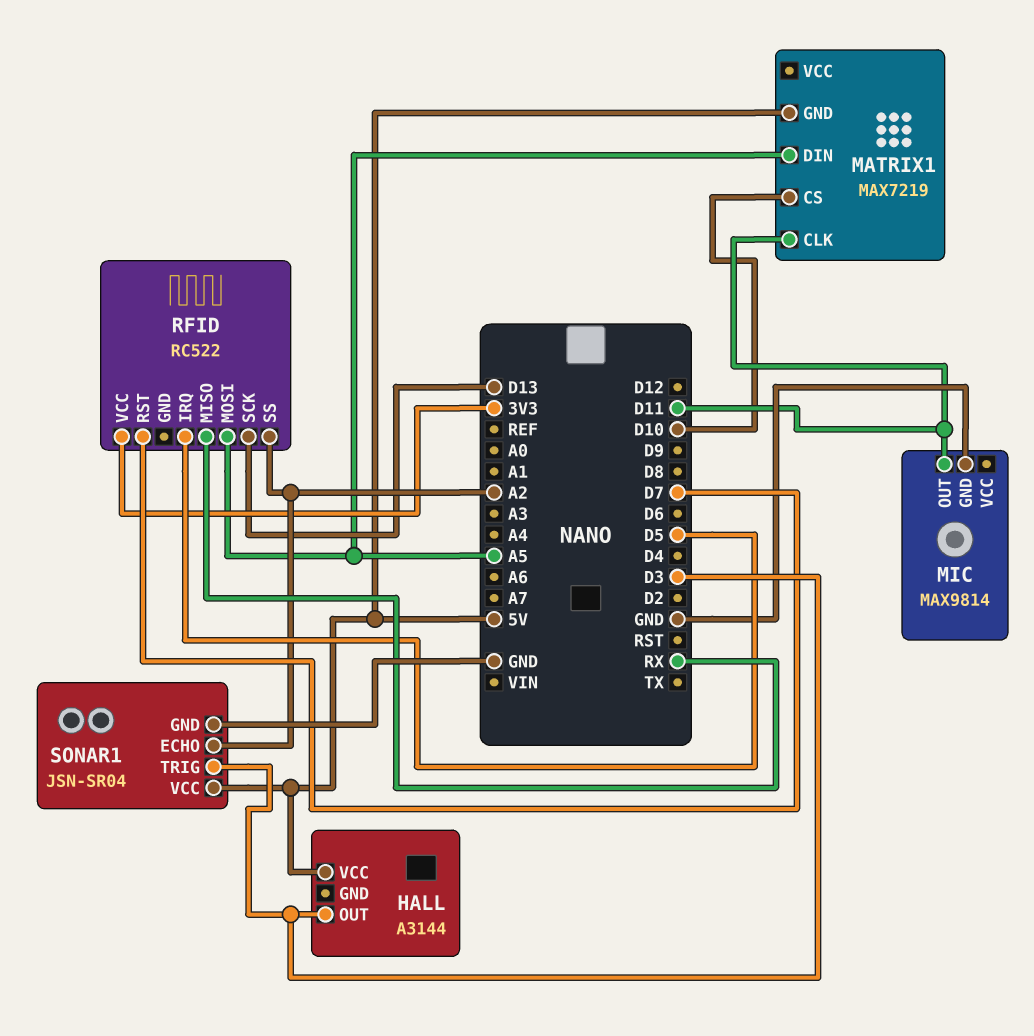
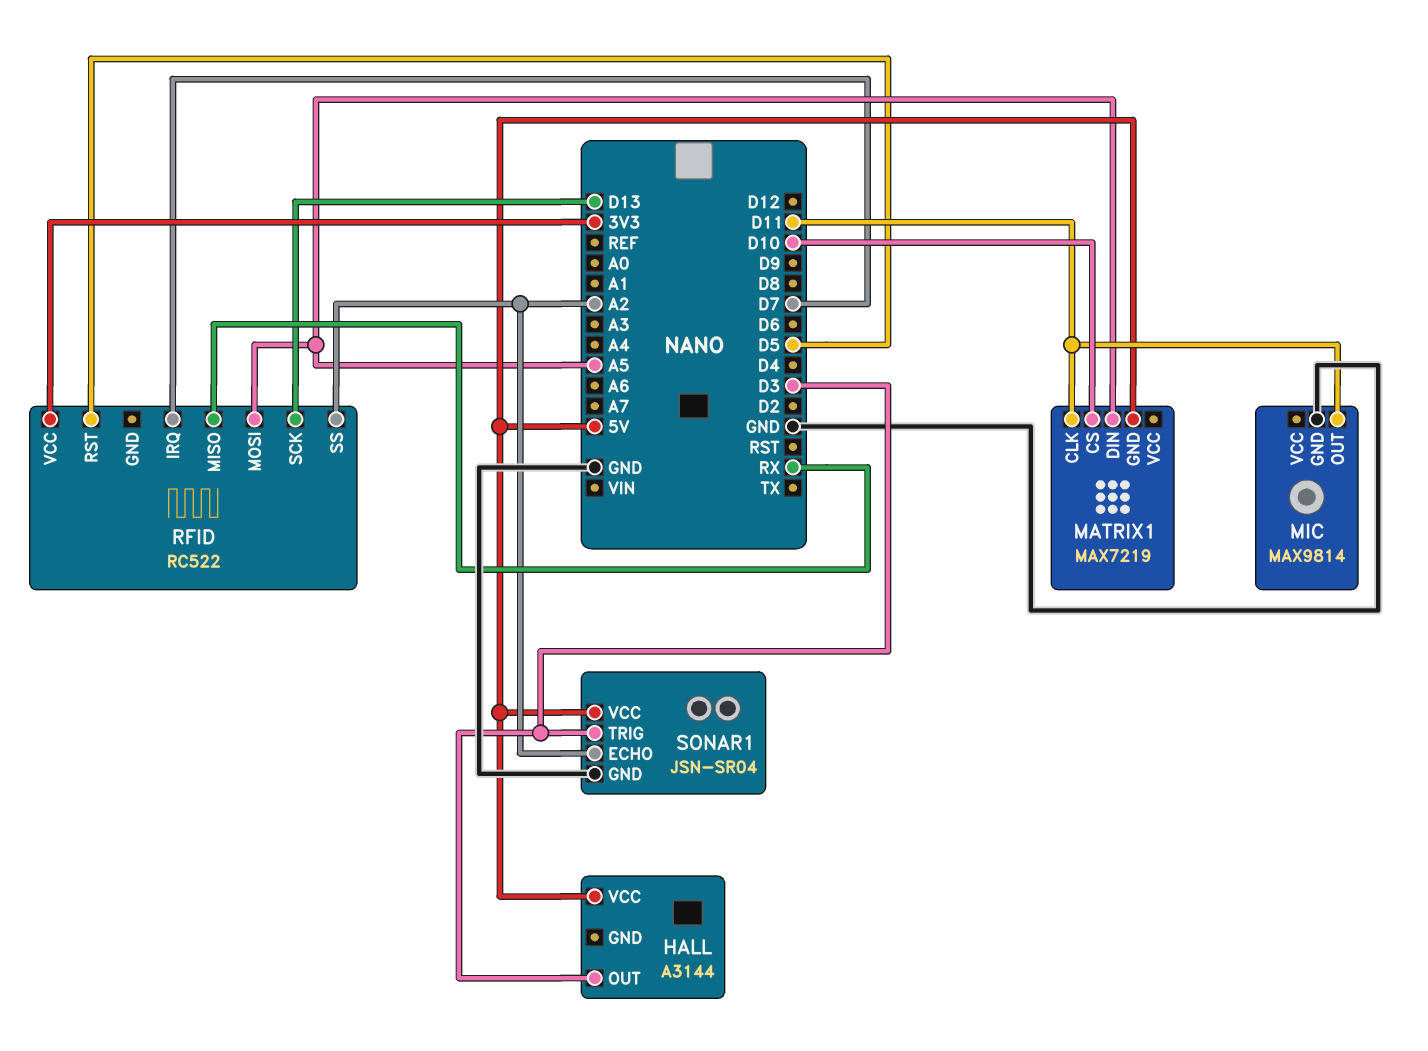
RFID pin IRQ: D5 -> D7
RFID pin RST: D7 -> D5

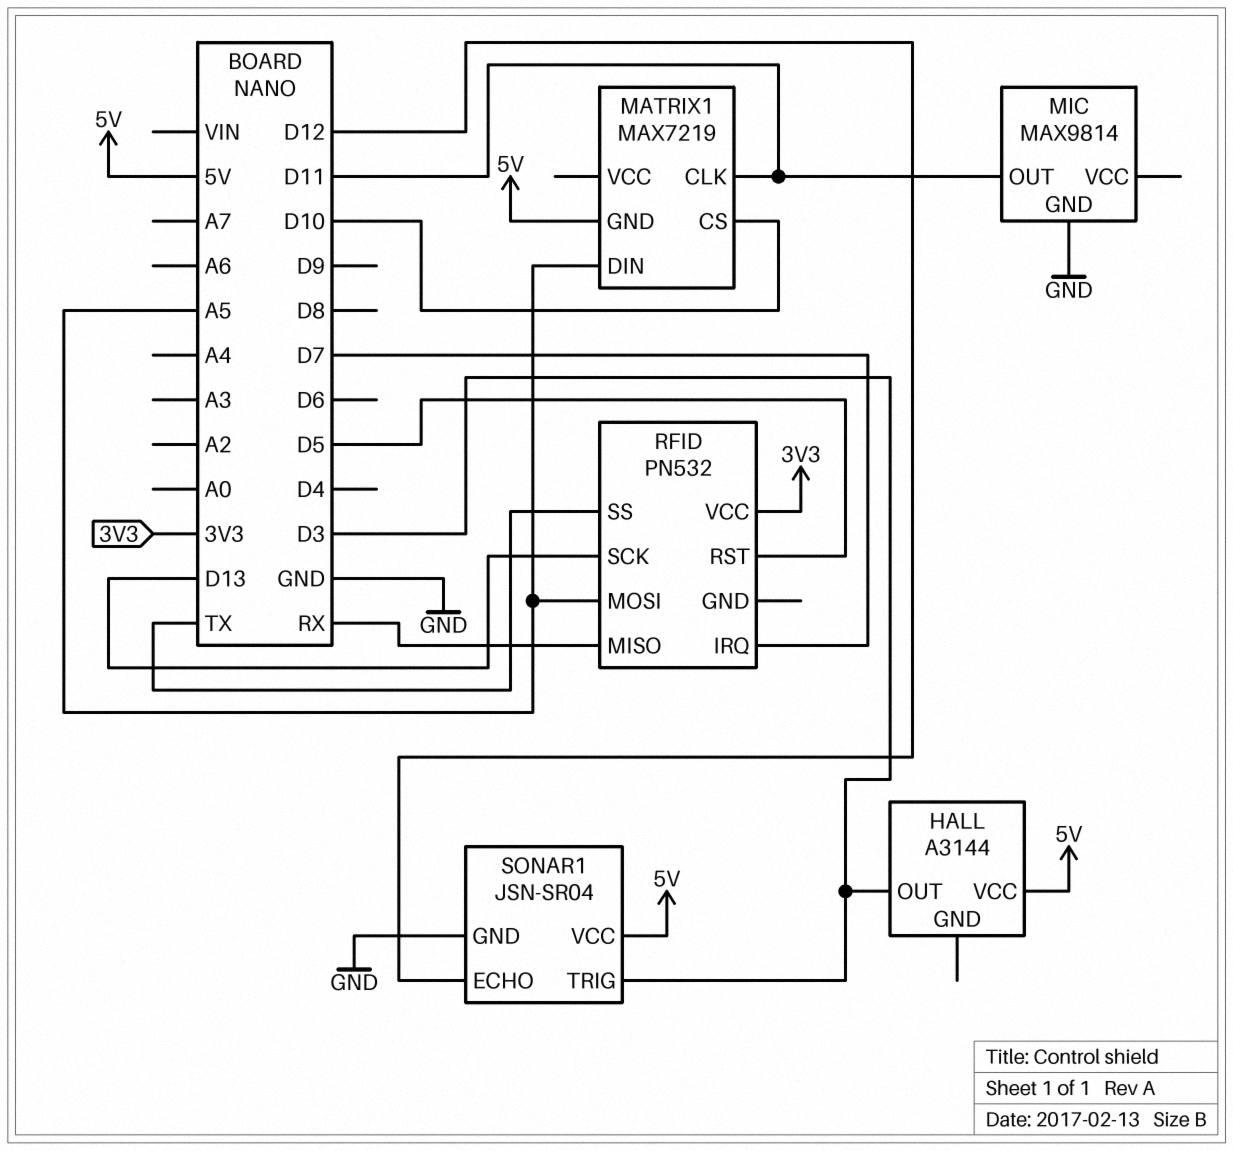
RFID: RC522 -> PN532
RFID pin SS: A2 -> TX
SONAR1 pin ECHO: A2 -> D12

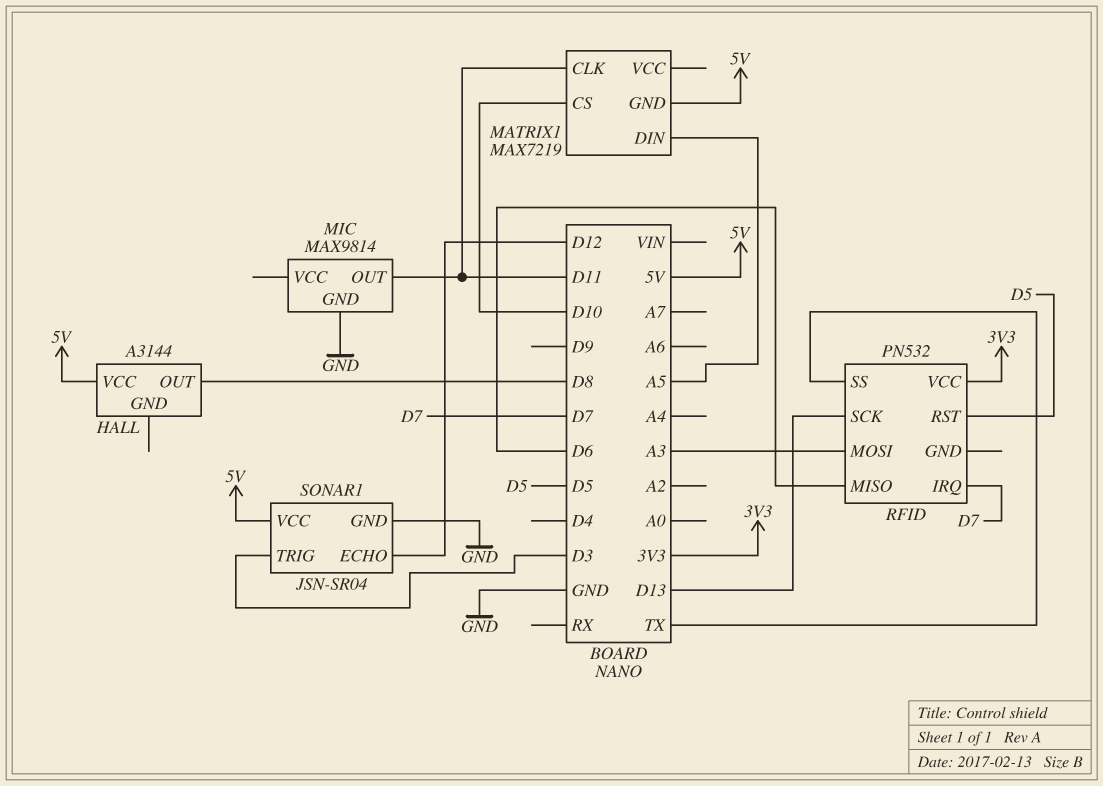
HALL pin OUT: D3 -> D8
RFID pin MISO: RX -> D6
RFID pin MOSI: A5 -> A3

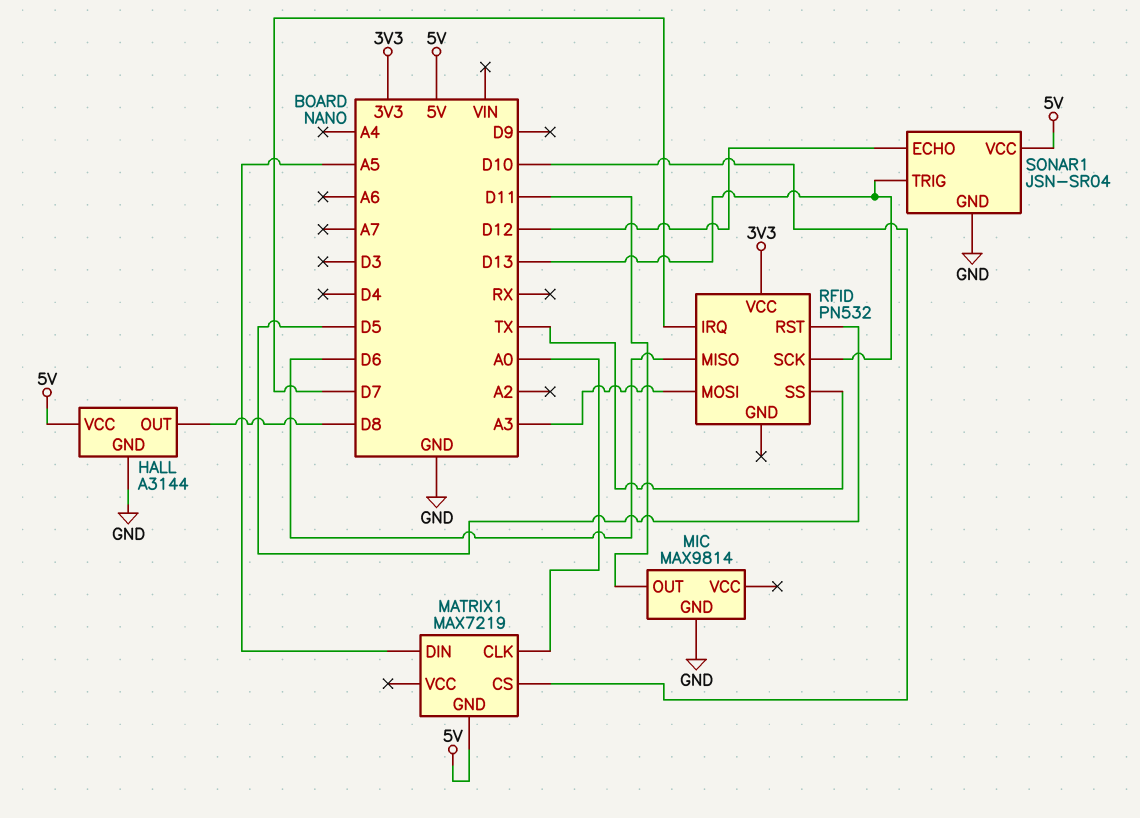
HALL pin GND: none -> GND
MATRIX1 pin CLK: D11 -> A0
SONAR1 pin TRIG: D3 -> D13

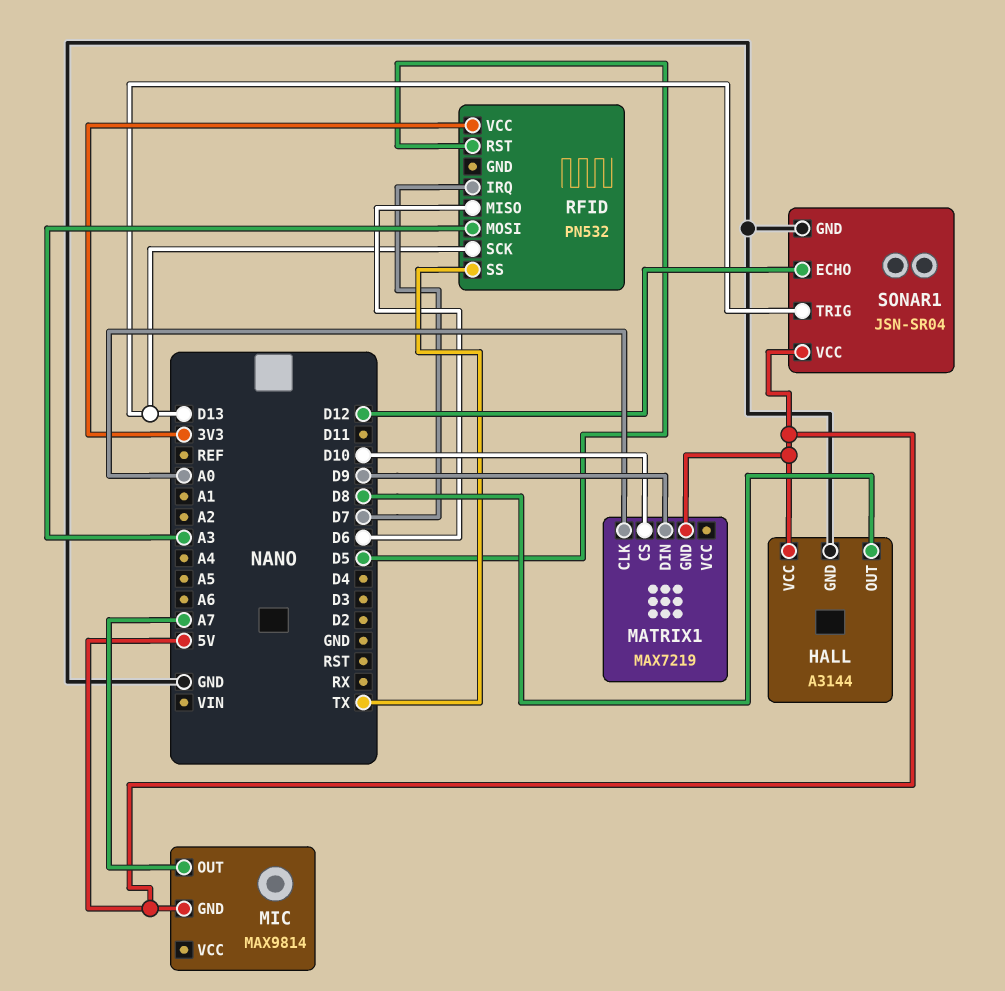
MATRIX1 pin DIN: A5 -> D9
MIC pin GND: GND -> 5V
MIC pin OUT: D11 -> A7

